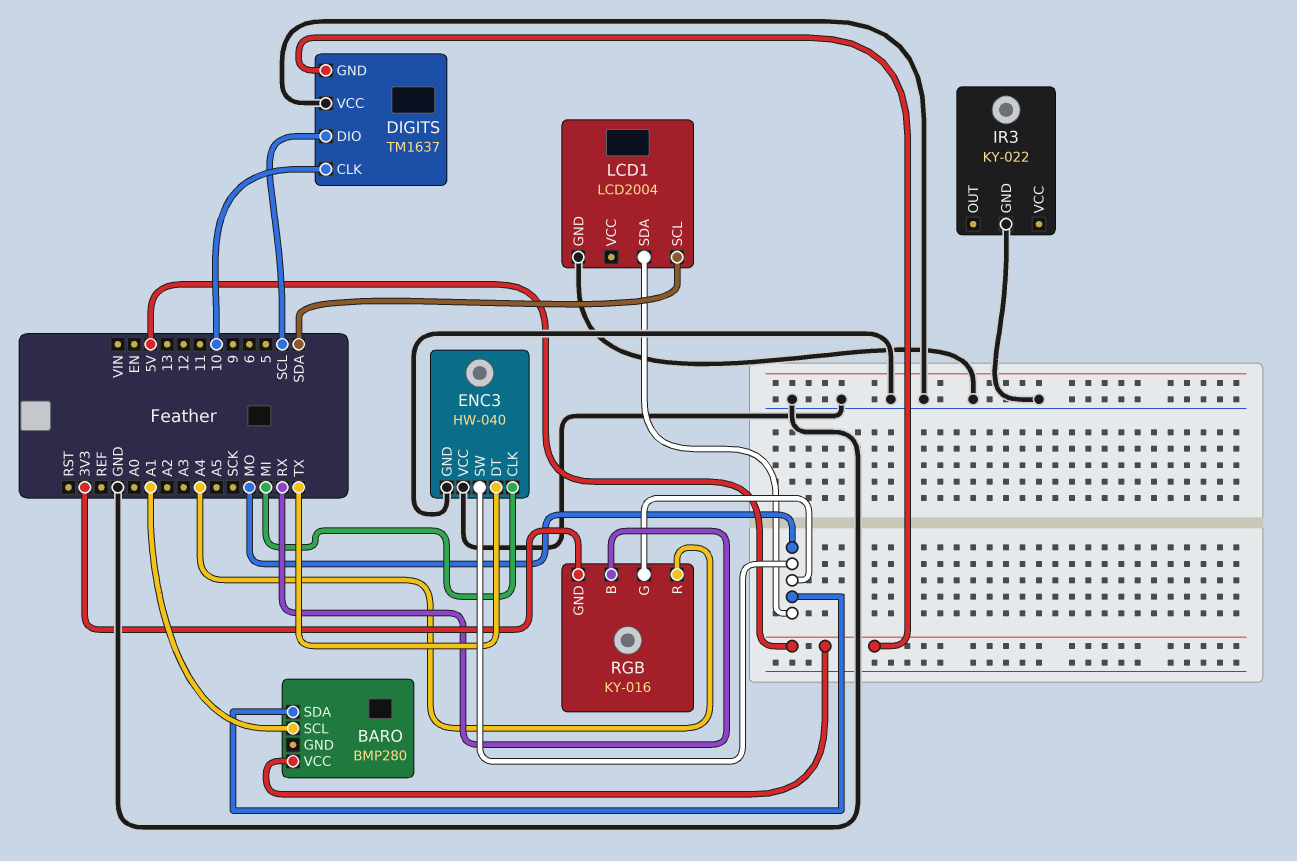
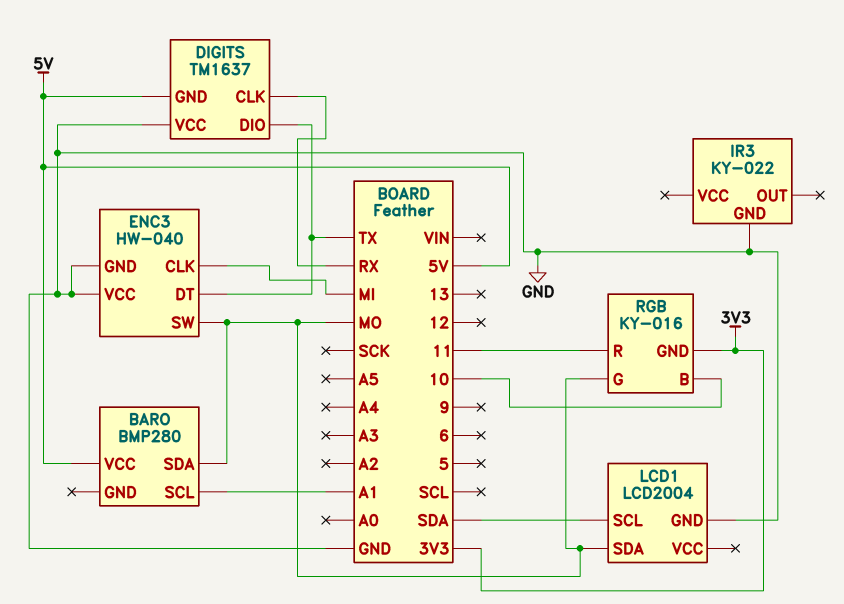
DIGITS pin CLK: 10 -> RX
DIGITS pin DIO: SCL -> TX
RGB pin B: RX -> 10
RGB pin R: A4 -> 11

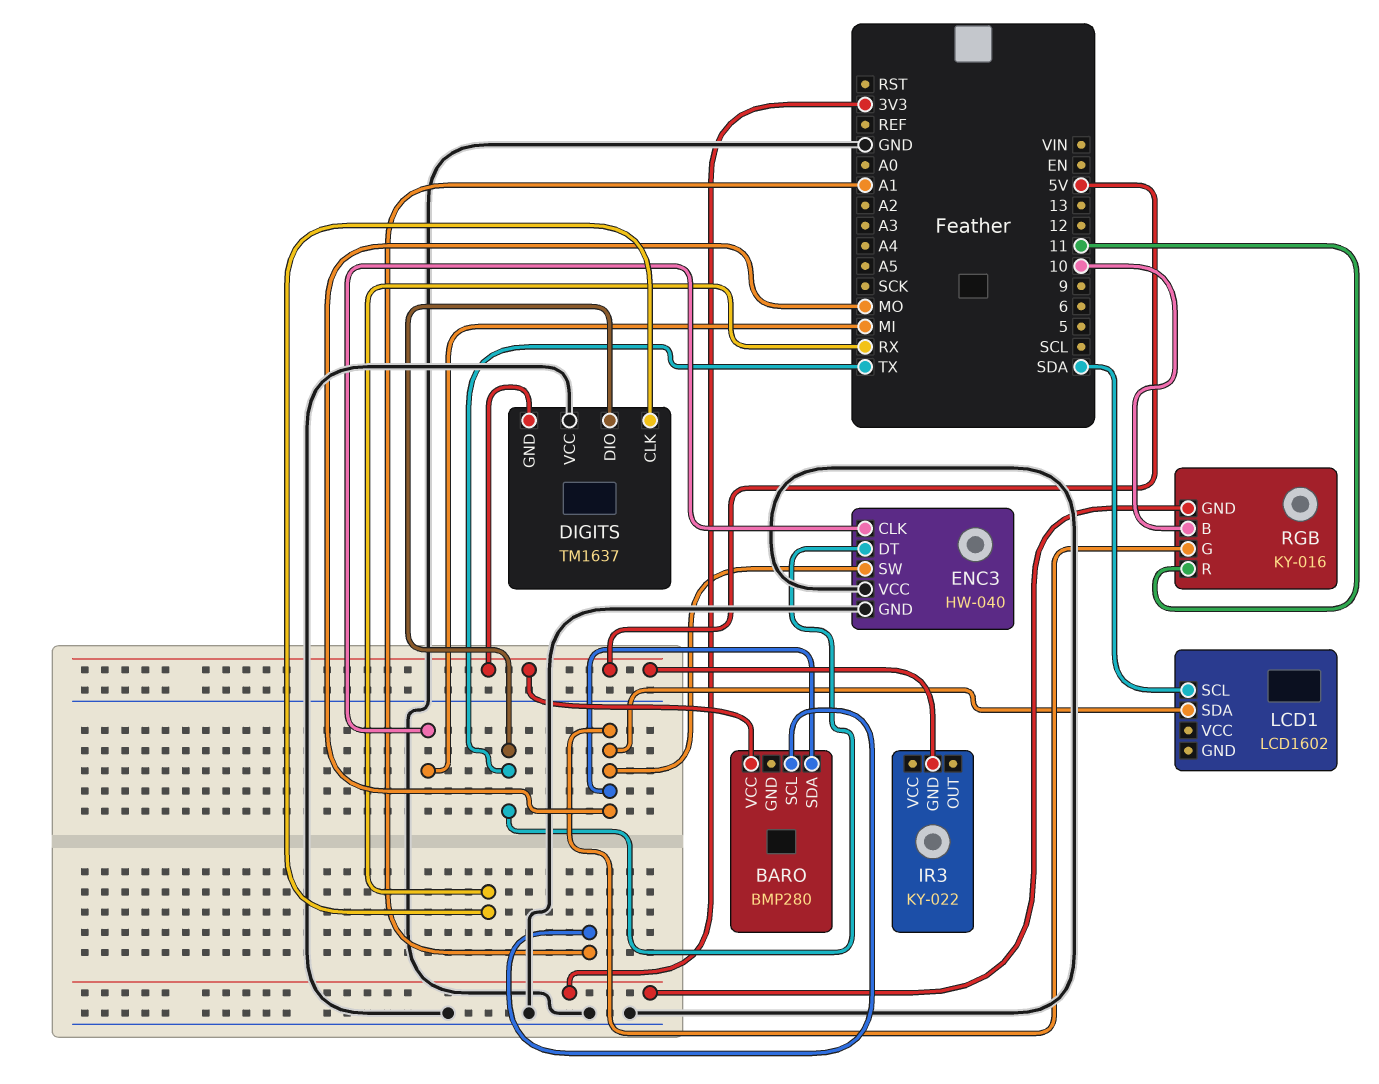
IR3 pin GND: GND -> 5V
LCD1: LCD2004 -> LCD1602
LCD1 pin GND: GND -> none

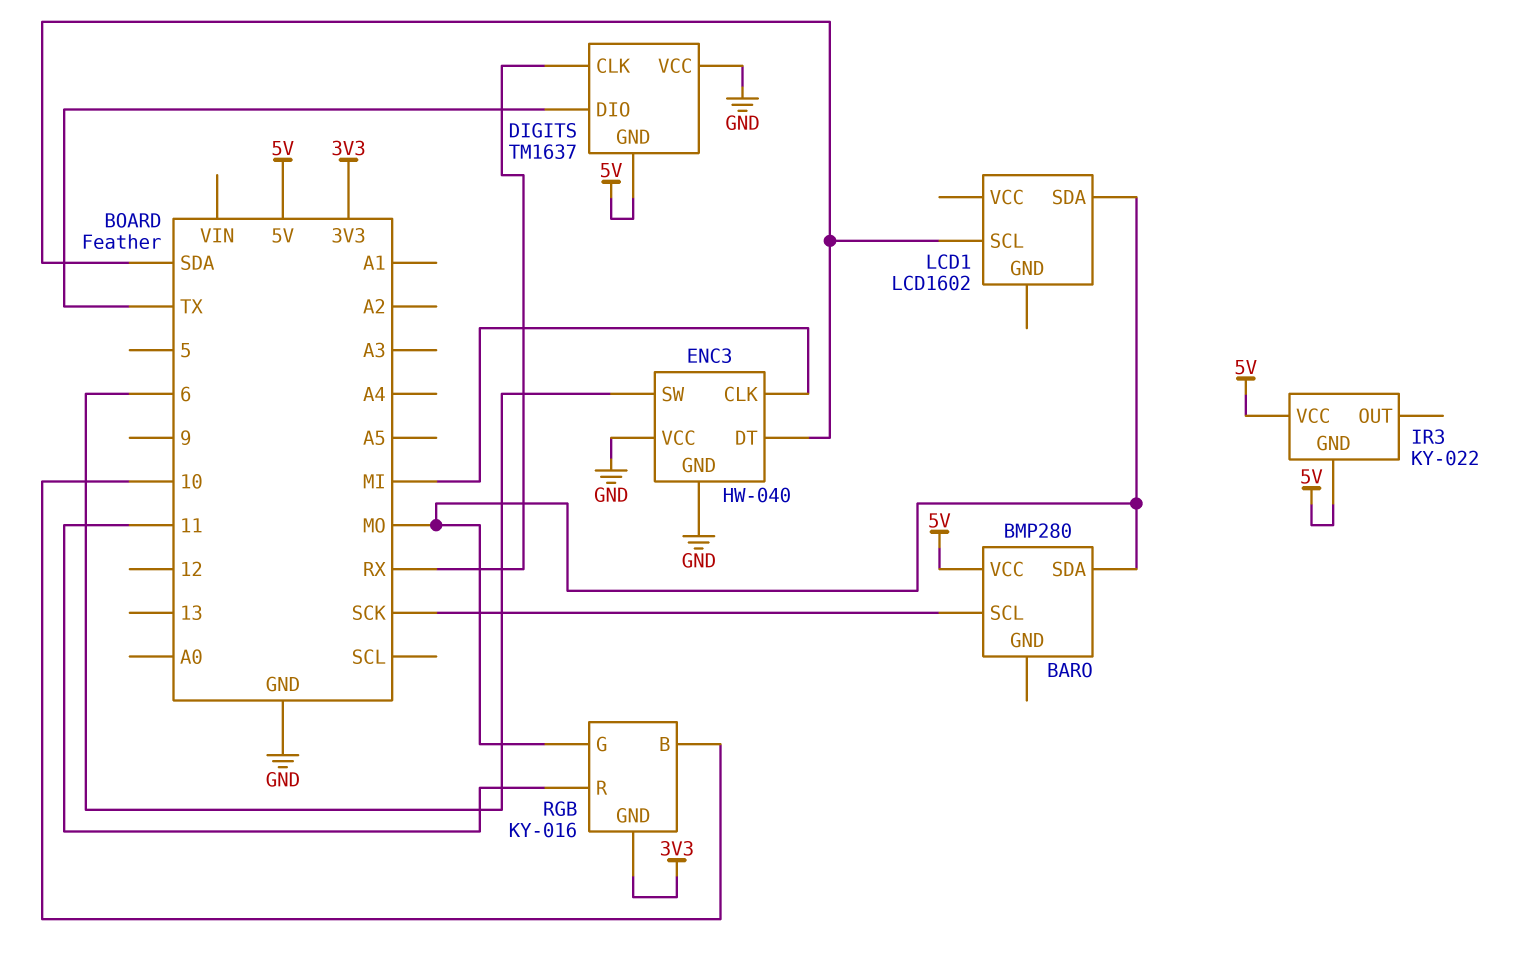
BARO pin SCL: A1 -> SCK
ENC3 pin DT: TX -> SDA
ENC3 pin SW: MO -> 6
IR3 pin VCC: none -> 5V

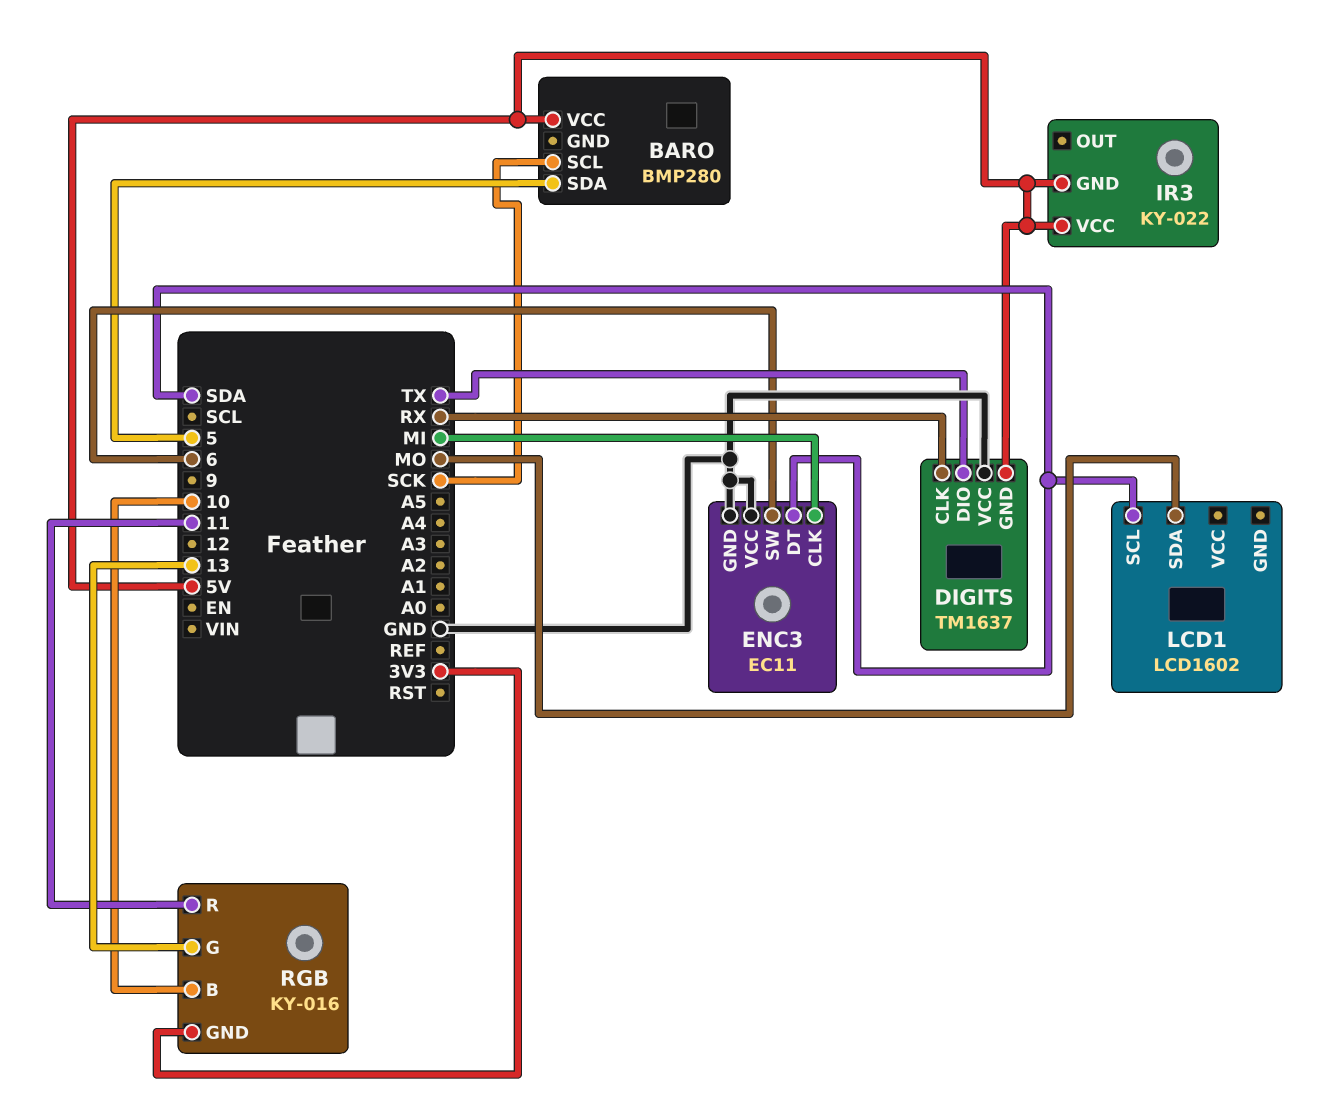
BARO pin SDA: MO -> 5
ENC3: HW-040 -> EC11
RGB pin G: MO -> 13

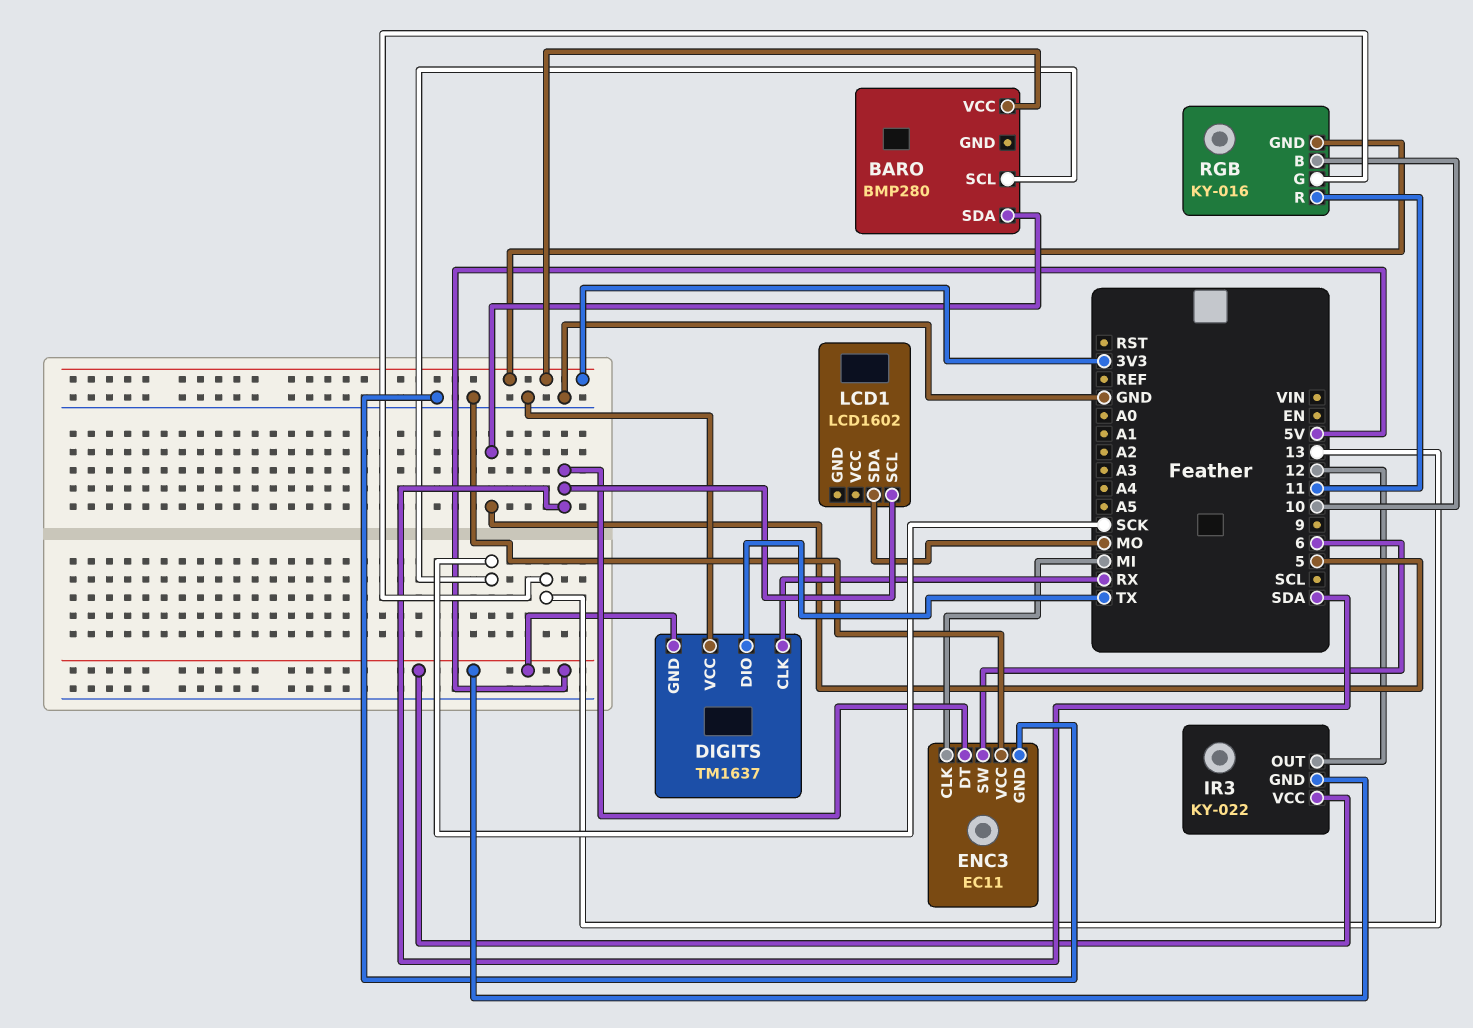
BARO pin VCC: 5V -> 3V3
IR3 pin OUT: none -> 12

